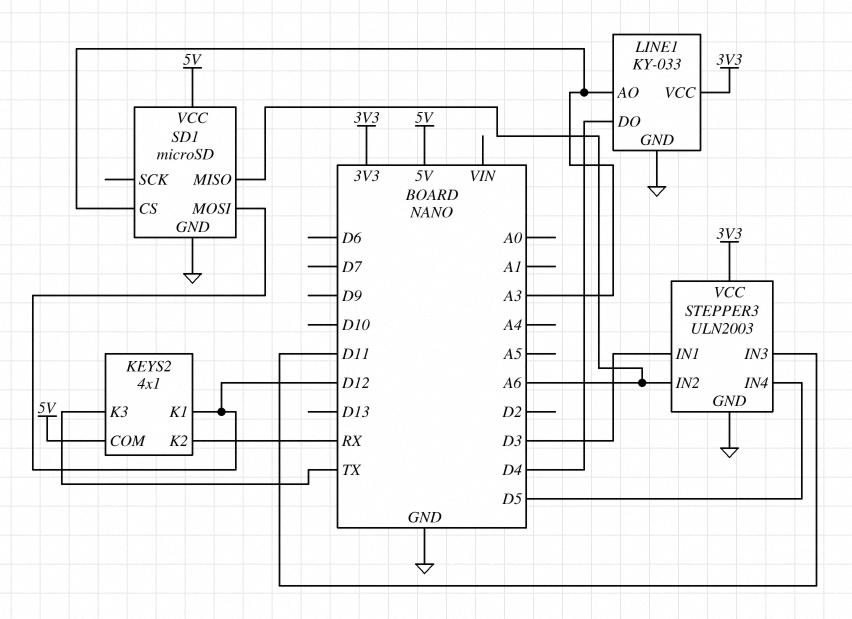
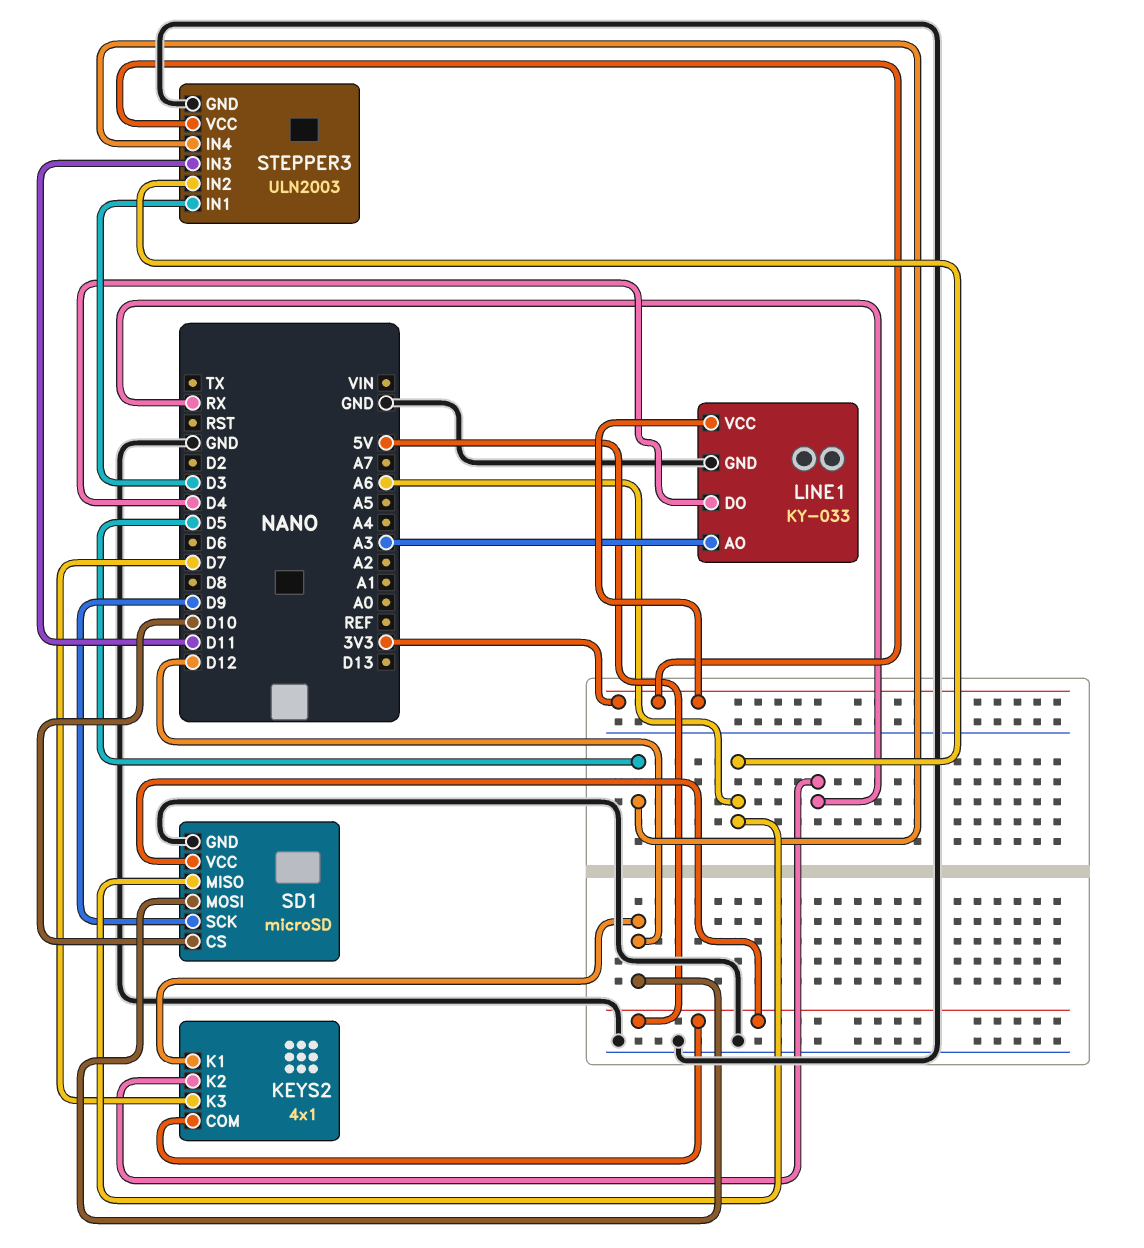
KEYS2 pin K3: TX -> D7
SD1 pin CS: A3 -> D10
SD1 pin SCK: none -> D9

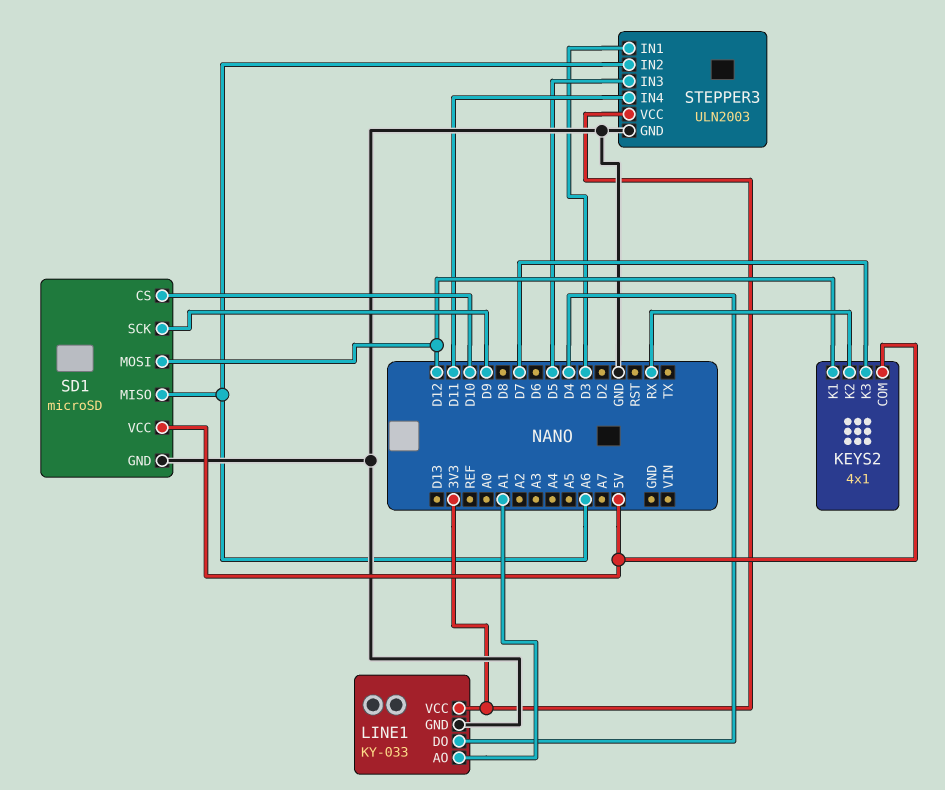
LINE1 pin AO: A3 -> A1
STEPPER3 pin IN3: D11 -> D5
STEPPER3 pin IN4: D5 -> D11

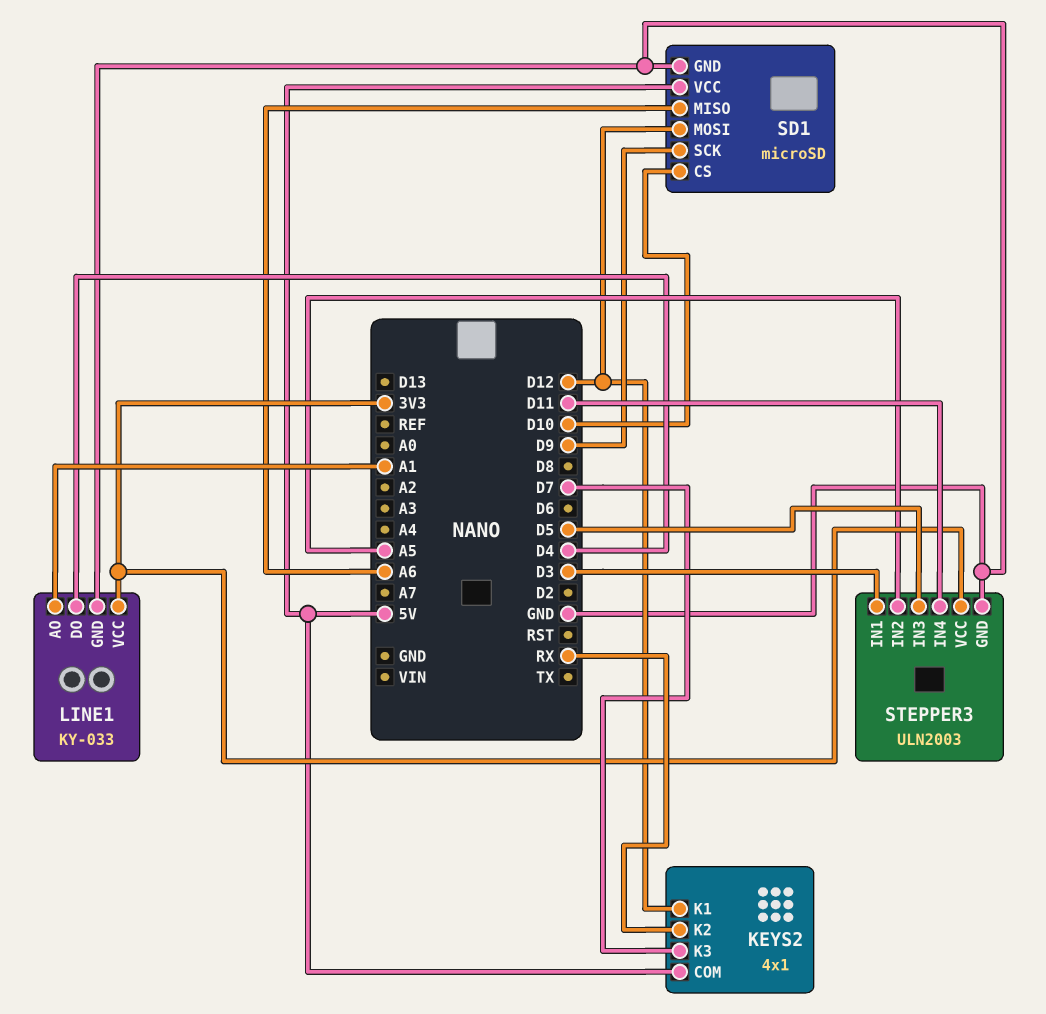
STEPPER3 pin IN2: A6 -> A5

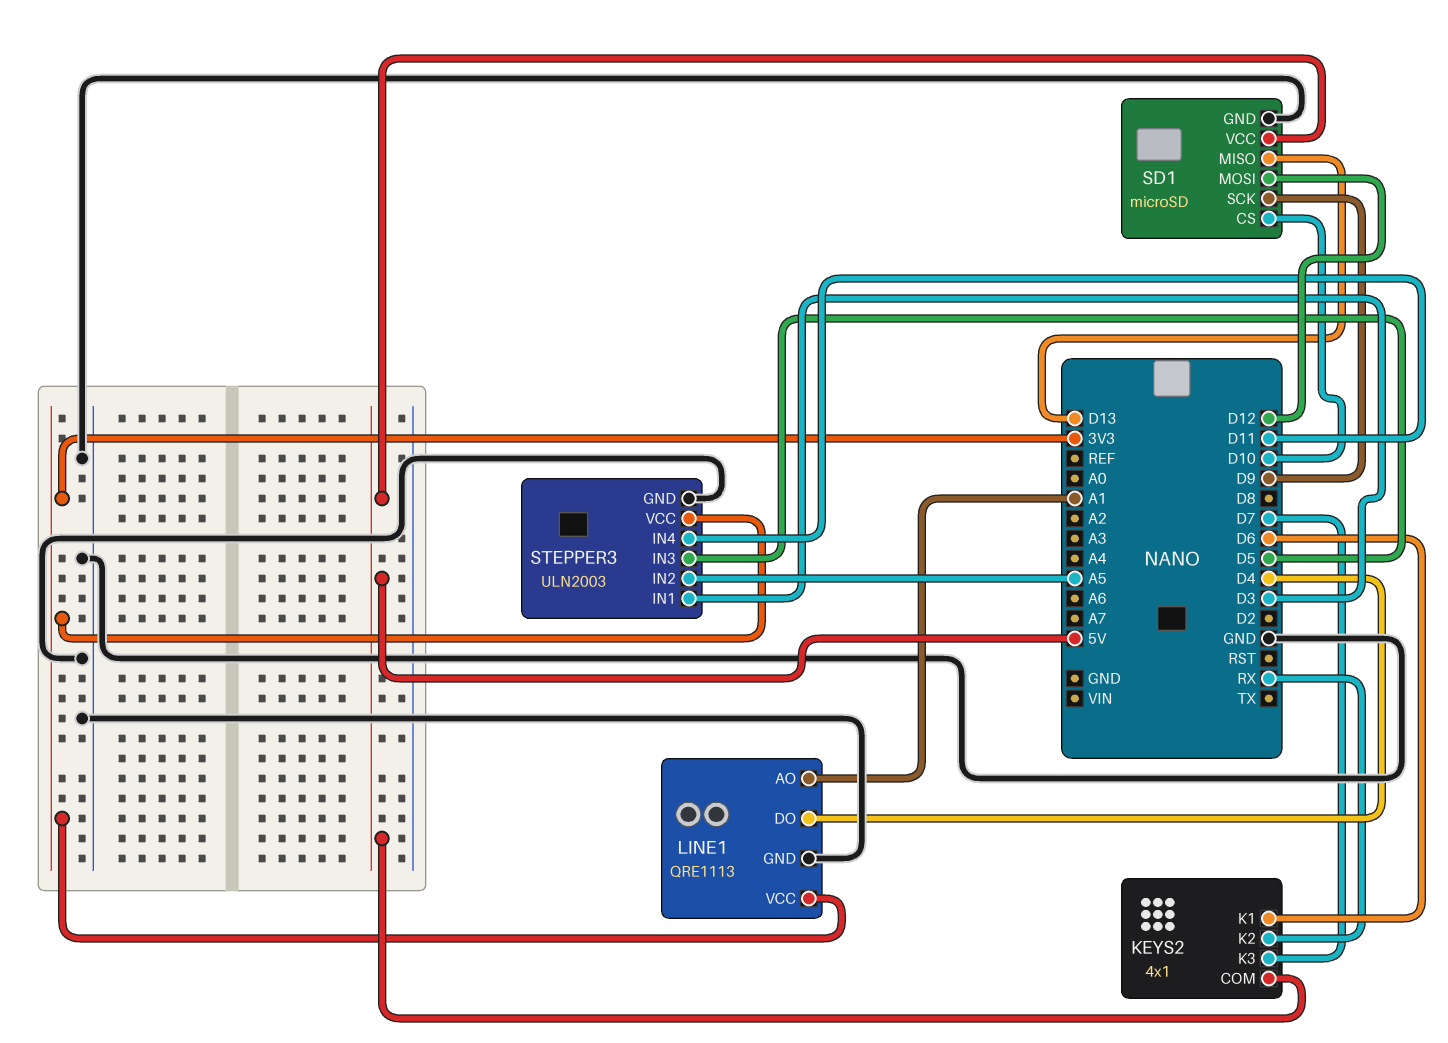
KEYS2 pin K1: D12 -> D6
LINE1: KY-033 -> QRE1113
SD1 pin MISO: A6 -> D13

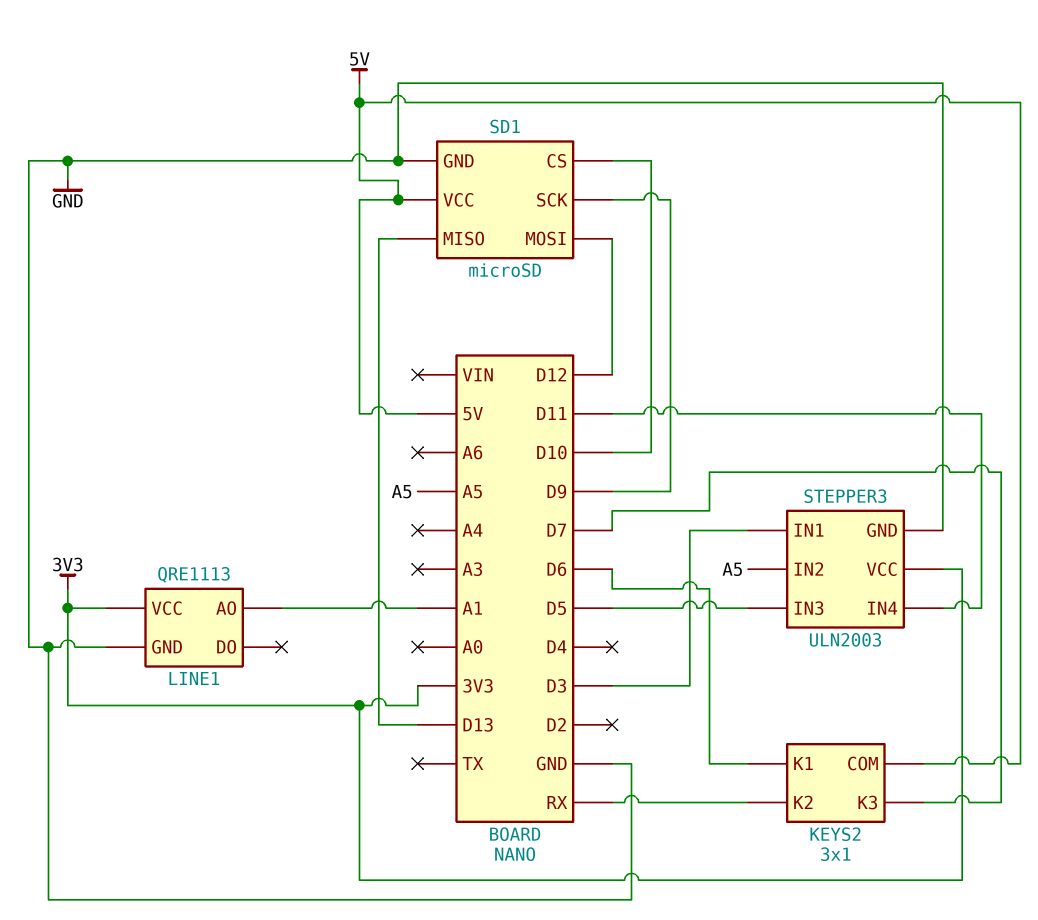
KEYS2: 4x1 -> 3x1
LINE1 pin DO: D4 -> none

